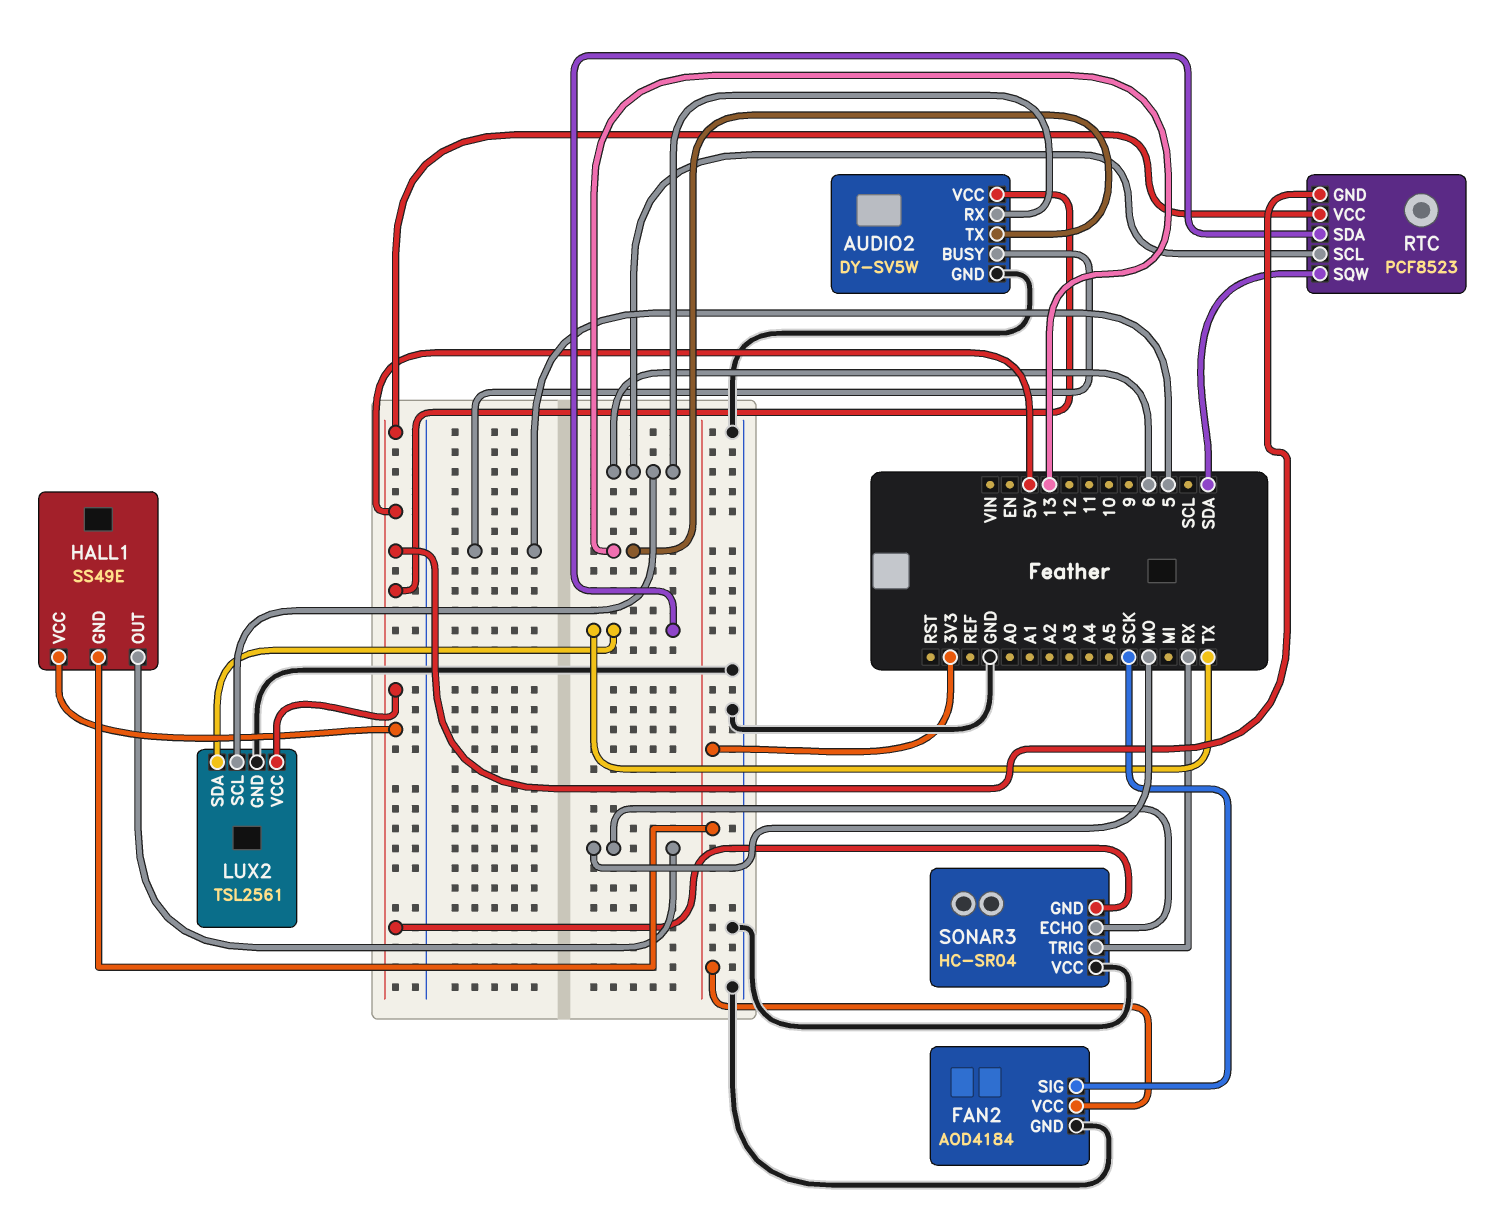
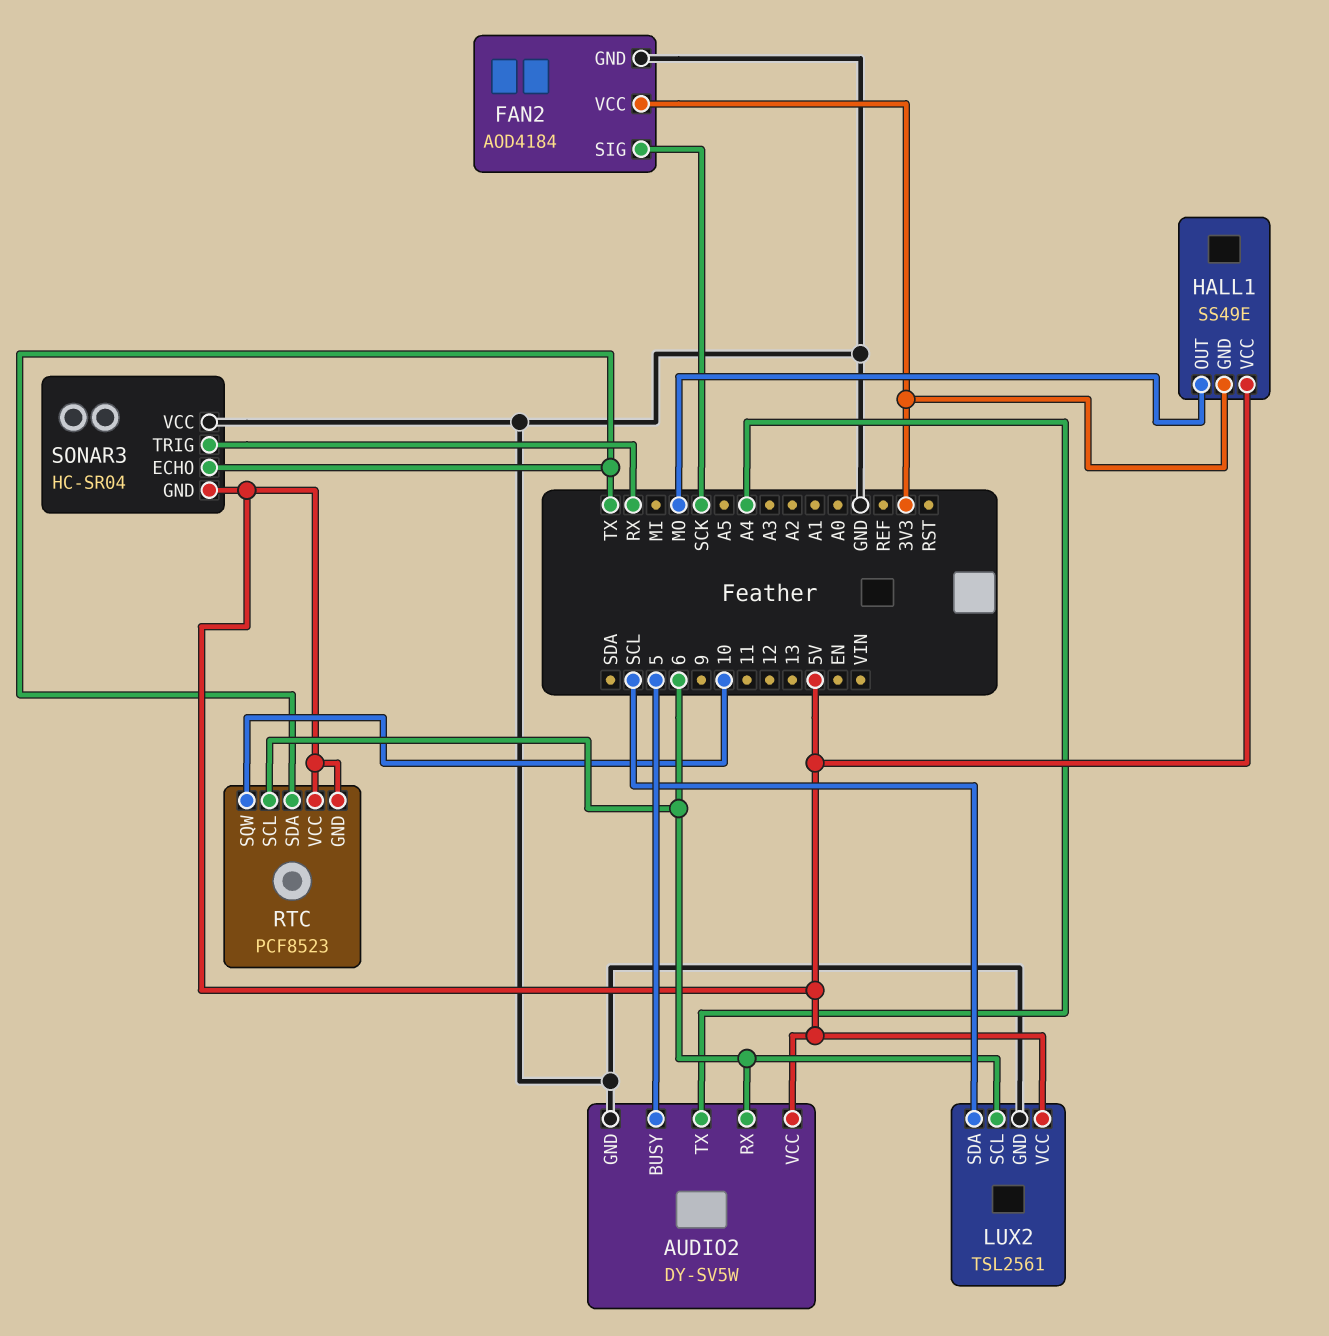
AUDIO2 pin TX: 13 -> A4
LUX2 pin SDA: TX -> SCL
RTC pin SQW: SDA -> 10
SONAR3 pin ECHO: MO -> TX

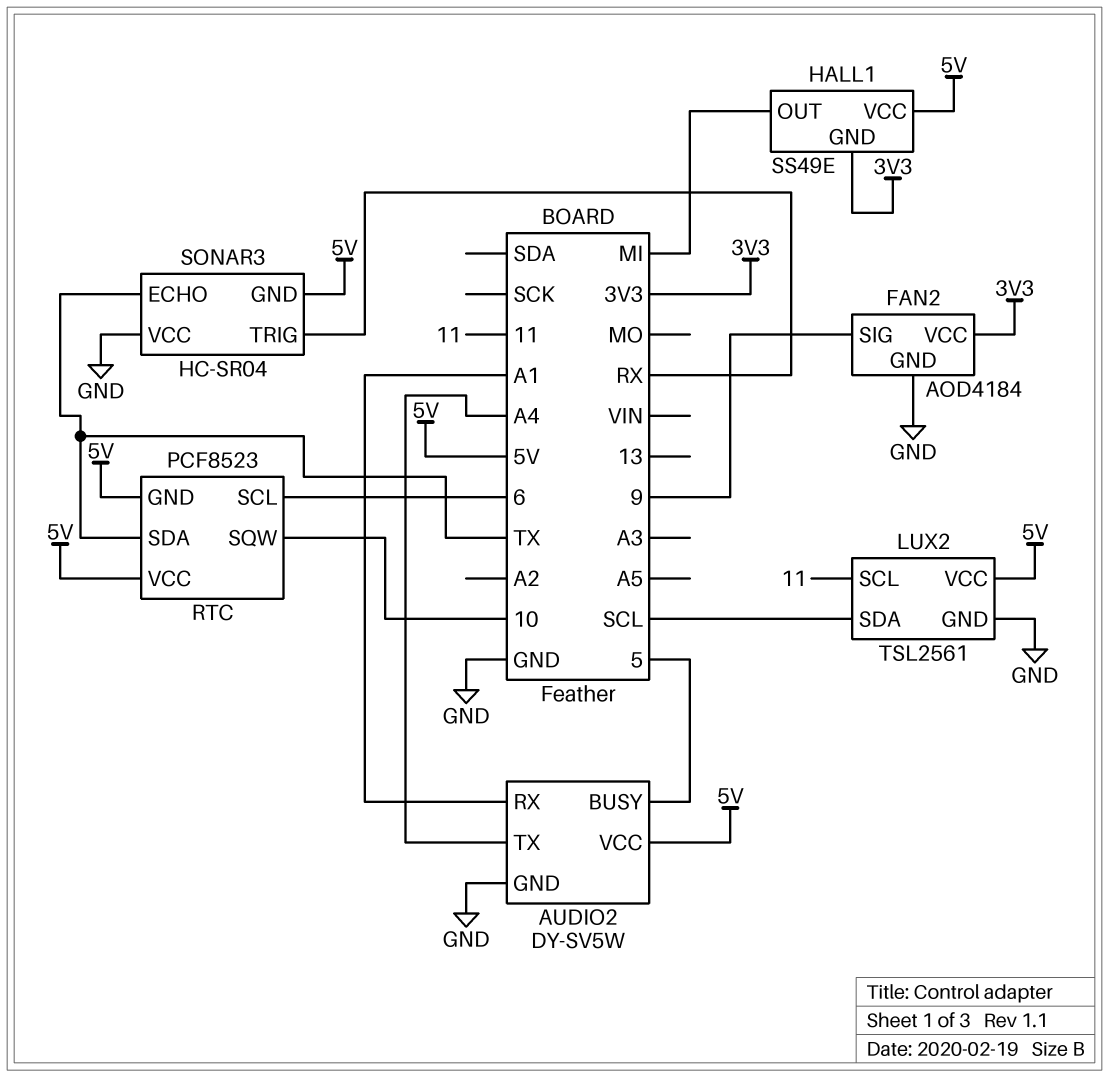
AUDIO2 pin RX: 6 -> A1
FAN2 pin SIG: SCK -> 9
HALL1 pin OUT: MO -> MI
LUX2 pin SCL: 6 -> 11

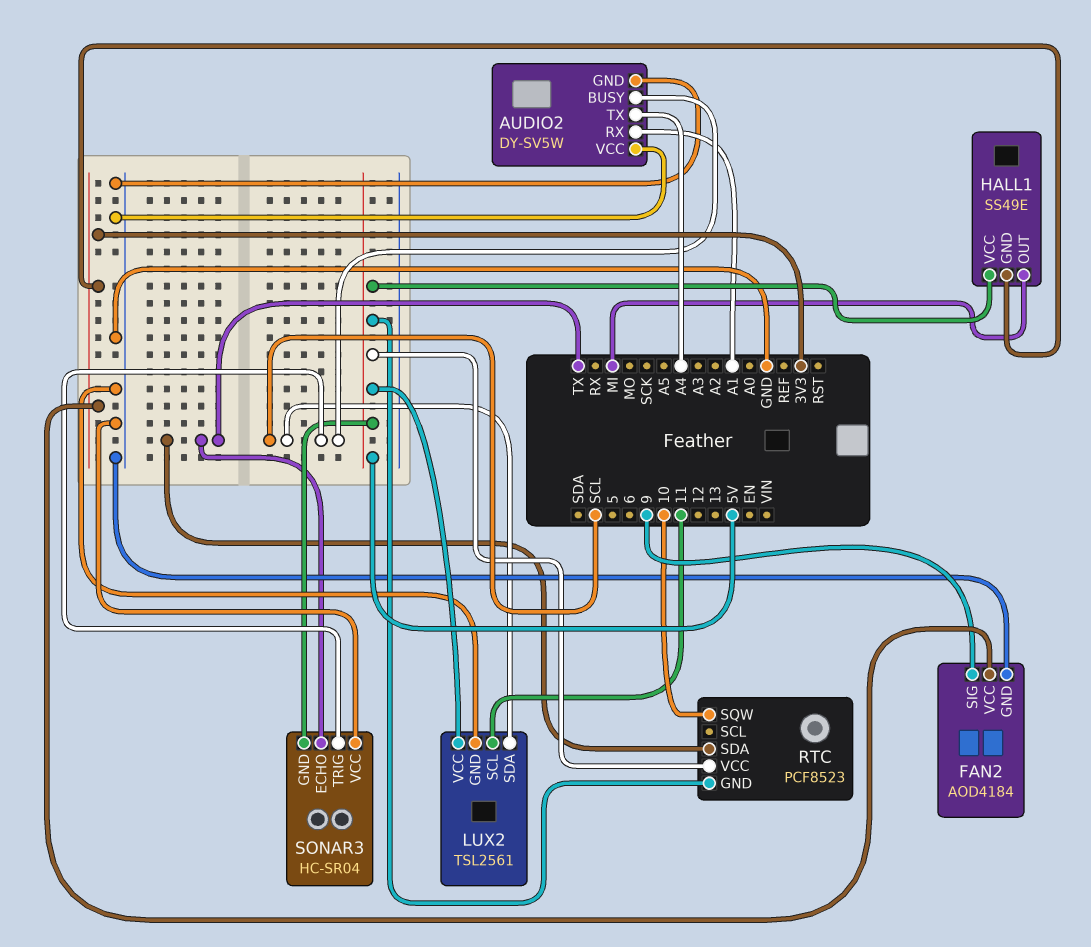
AUDIO2 pin BUSY: 5 -> SCL
AUDIO2 pin VCC: 5V -> GND
RTC pin SCL: 6 -> none
SONAR3 pin TRIG: RX -> SCL

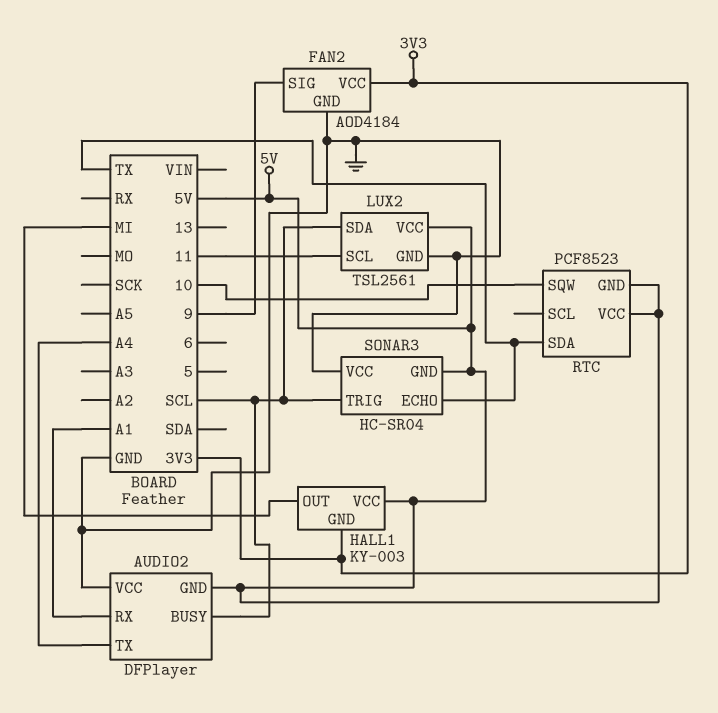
AUDIO2: DY-SV5W -> DFPlayer
AUDIO2 pin GND: GND -> 5V
HALL1: SS49E -> KY-003

